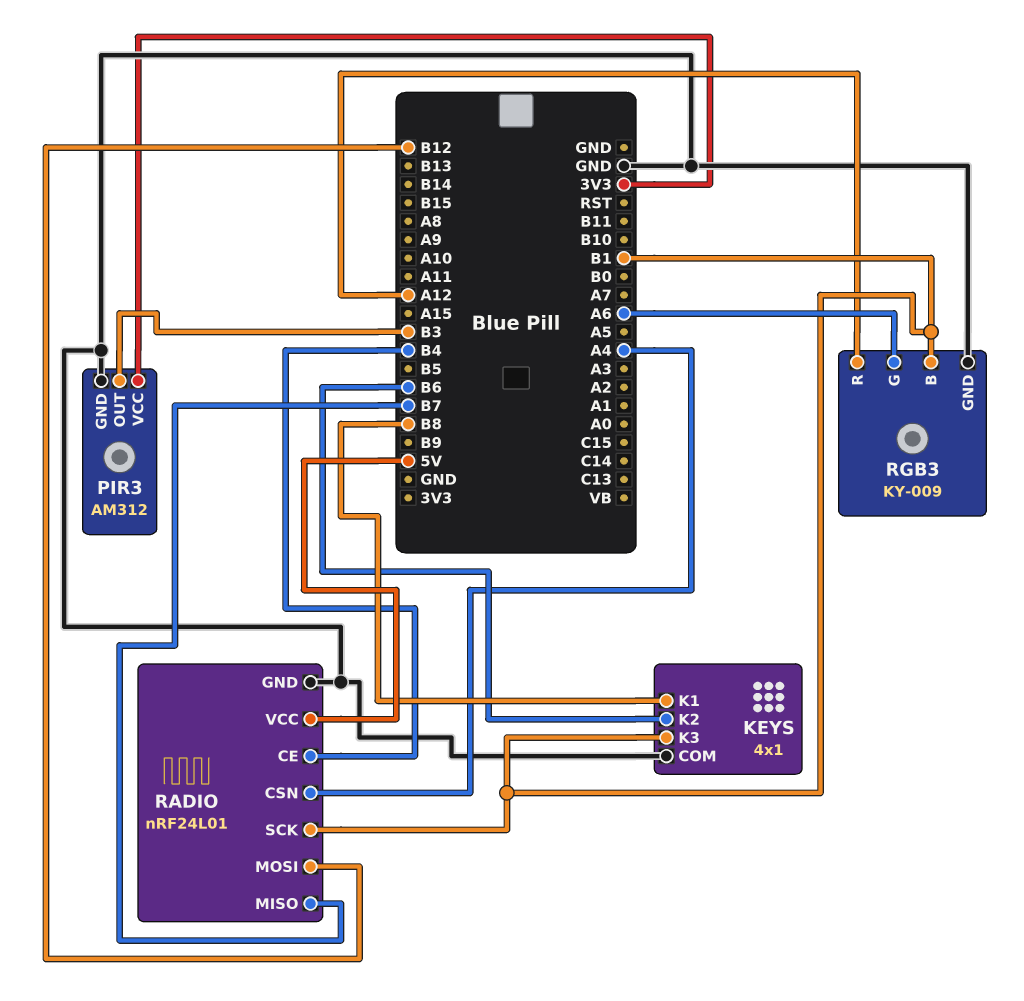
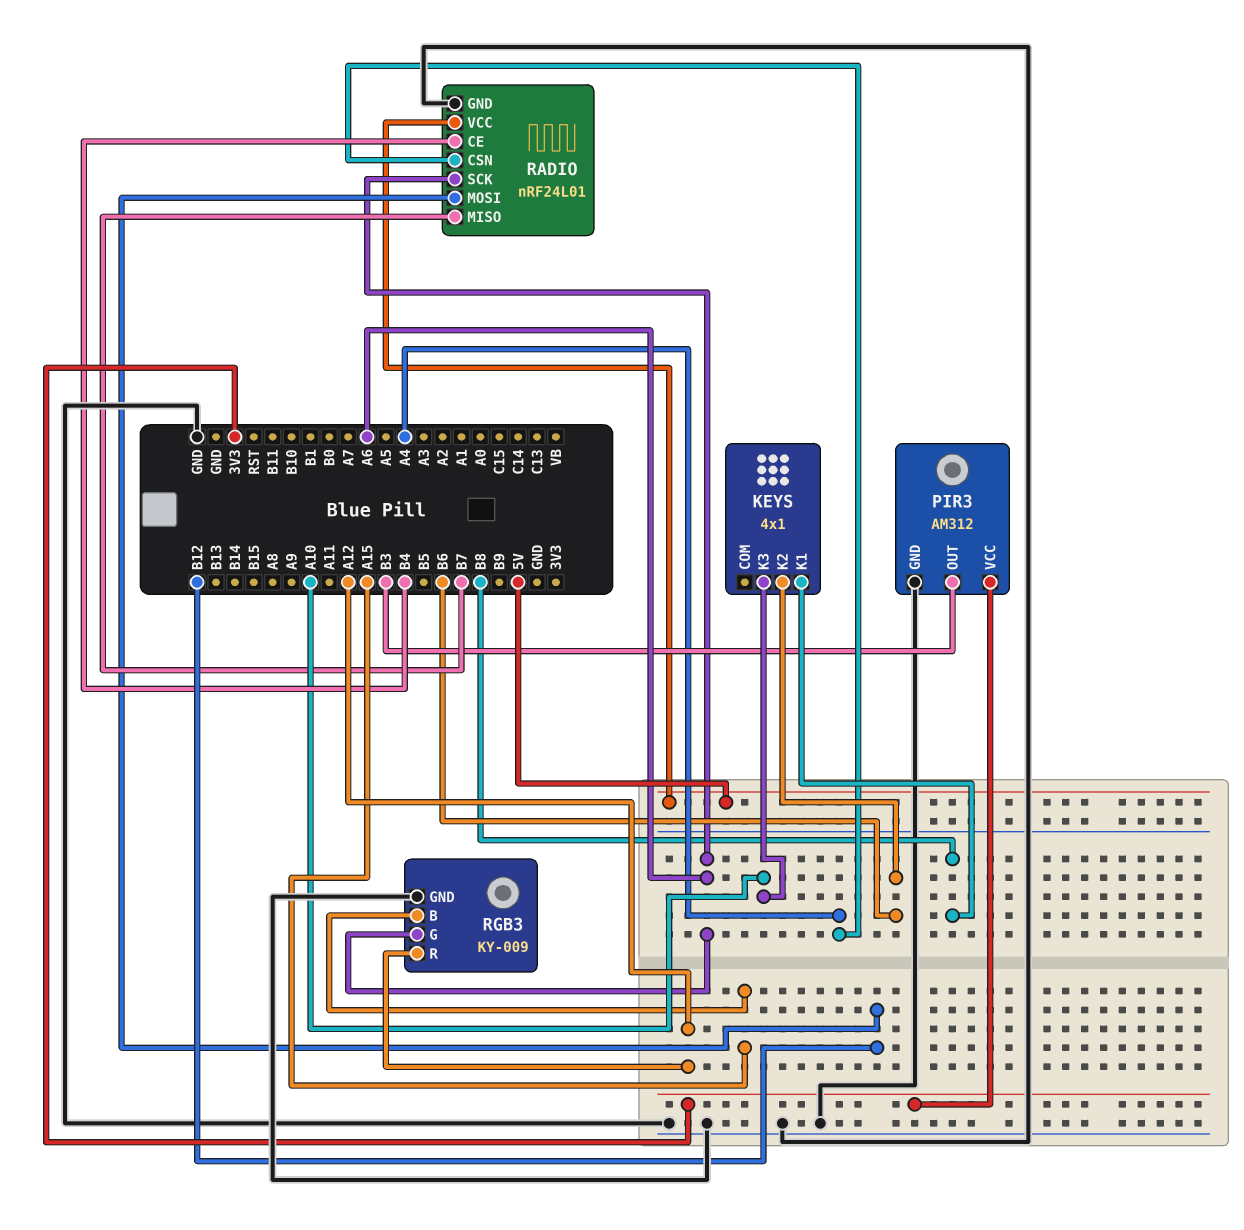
KEYS pin COM: GND -> none
KEYS pin K3: B1 -> A10
RADIO pin SCK: B1 -> A6
RGB3 pin B: B1 -> A15

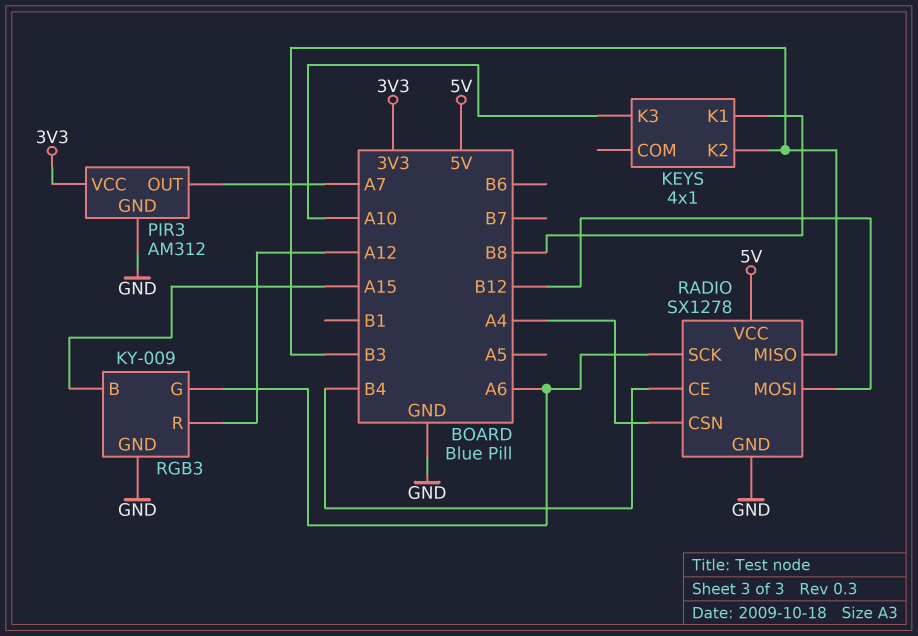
KEYS pin K2: B6 -> B3
PIR3 pin OUT: B3 -> A7
RADIO: nRF24L01 -> SX1278
RADIO pin MISO: B7 -> B3

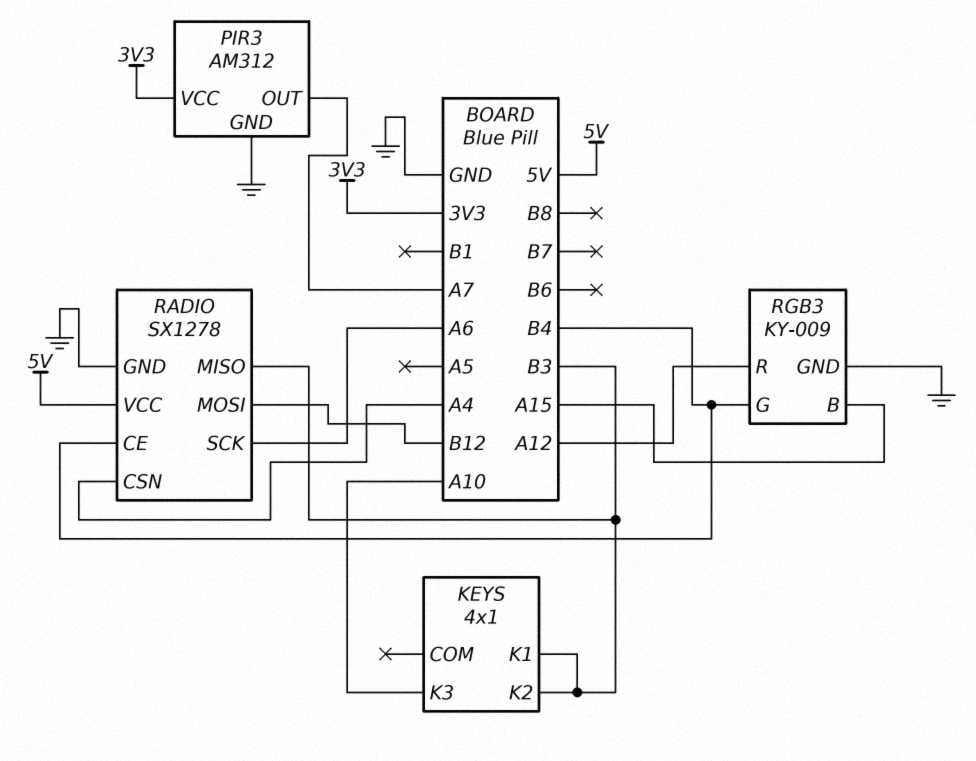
KEYS pin K1: B8 -> B3
RGB3 pin G: A6 -> B4

